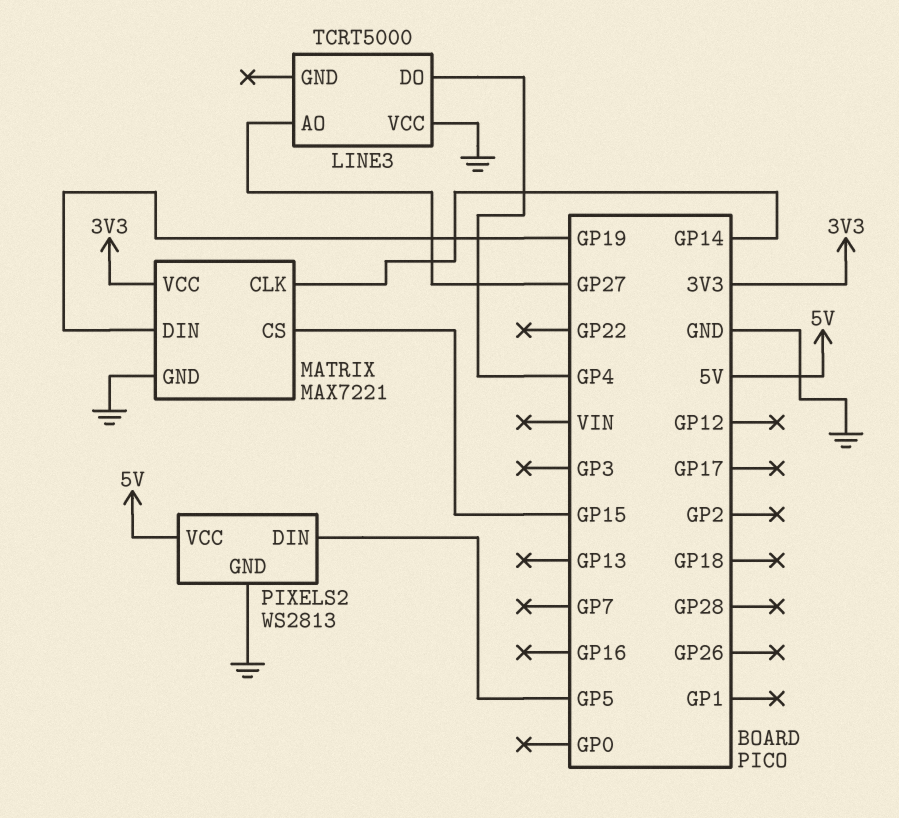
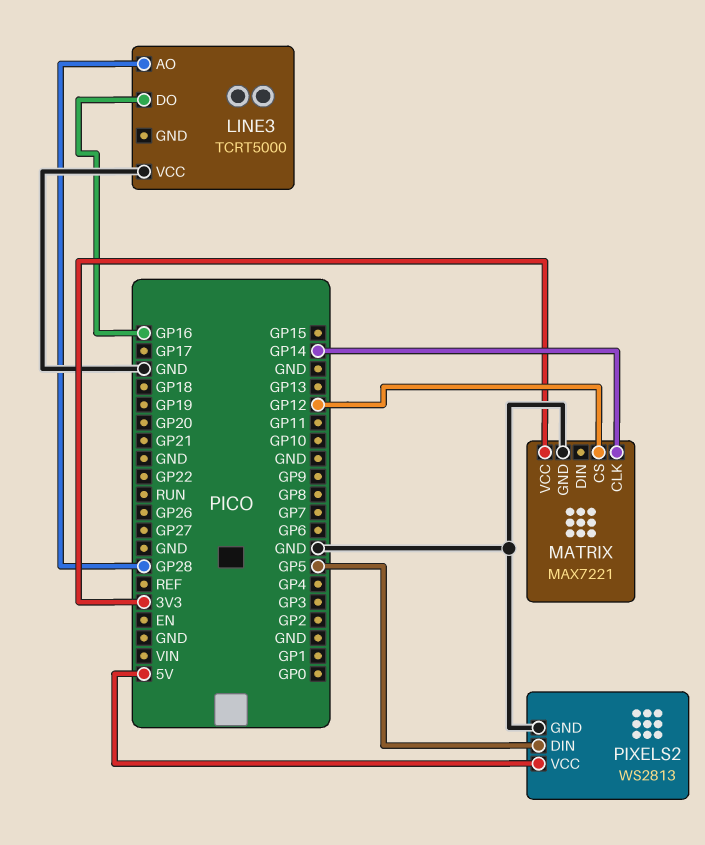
LINE3 pin AO: GP27 -> GP28
LINE3 pin DO: GP4 -> GP16
MATRIX pin CS: GP15 -> GP12
MATRIX pin DIN: GP19 -> none

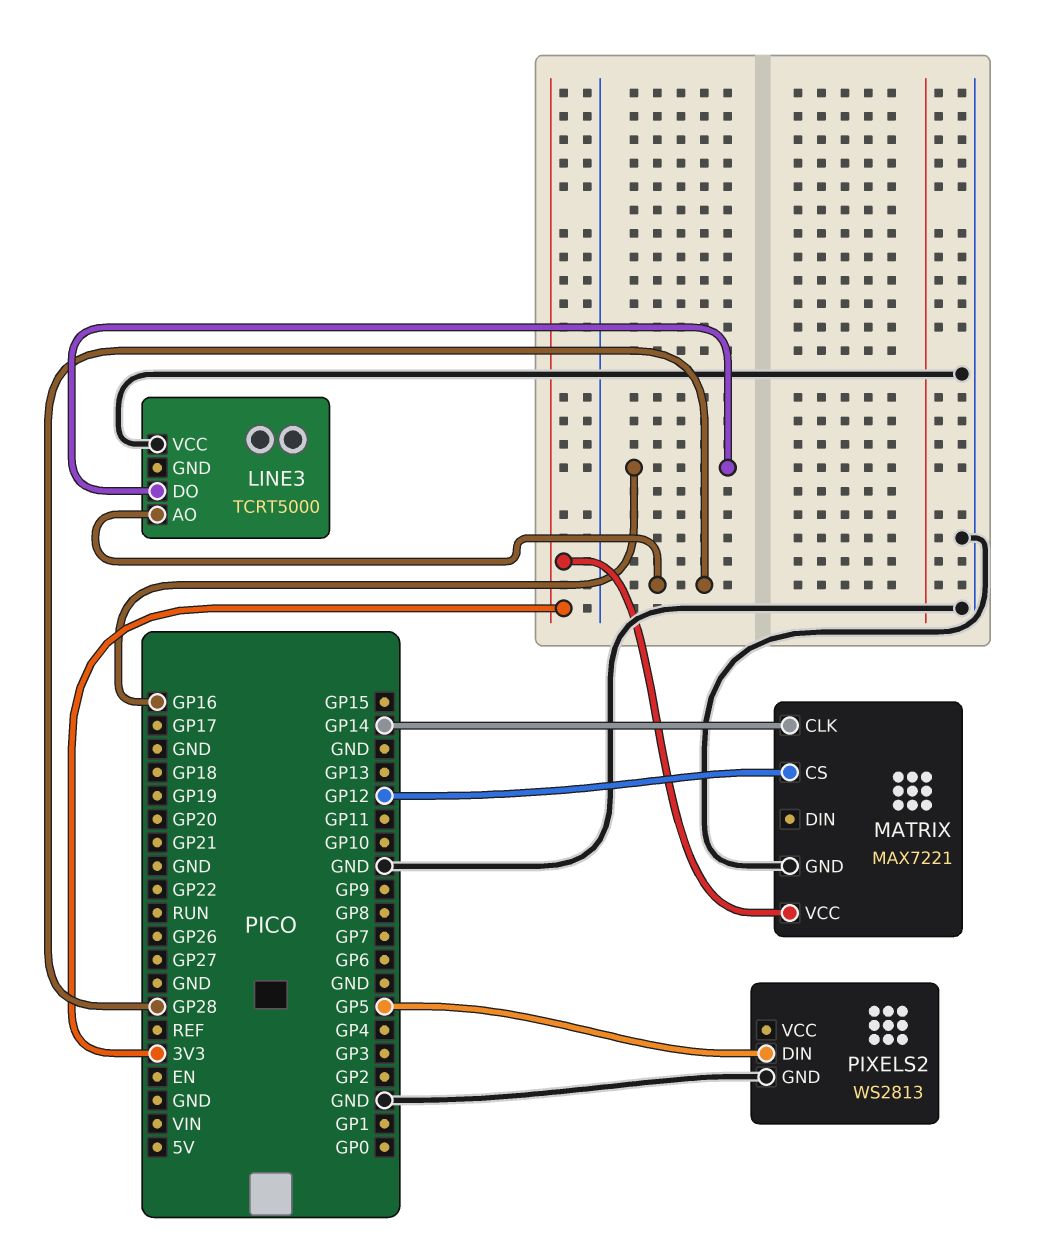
PIXELS2 pin VCC: 5V -> none

